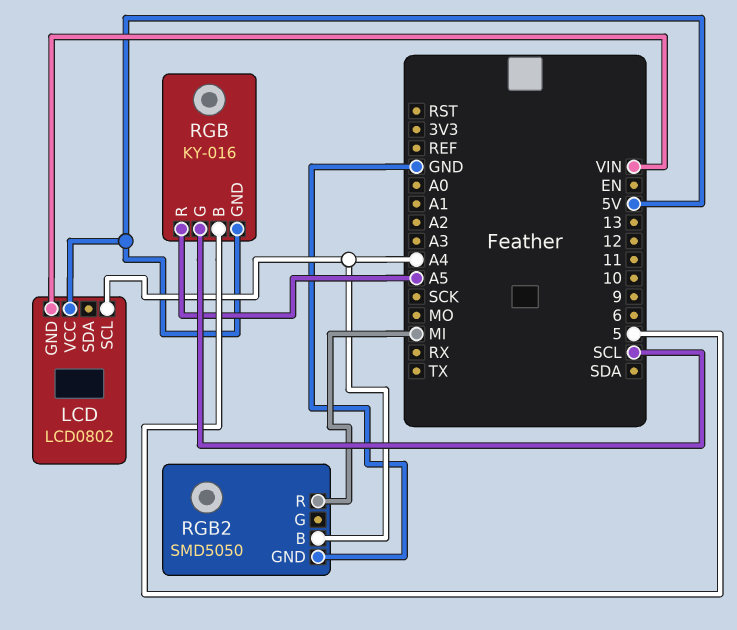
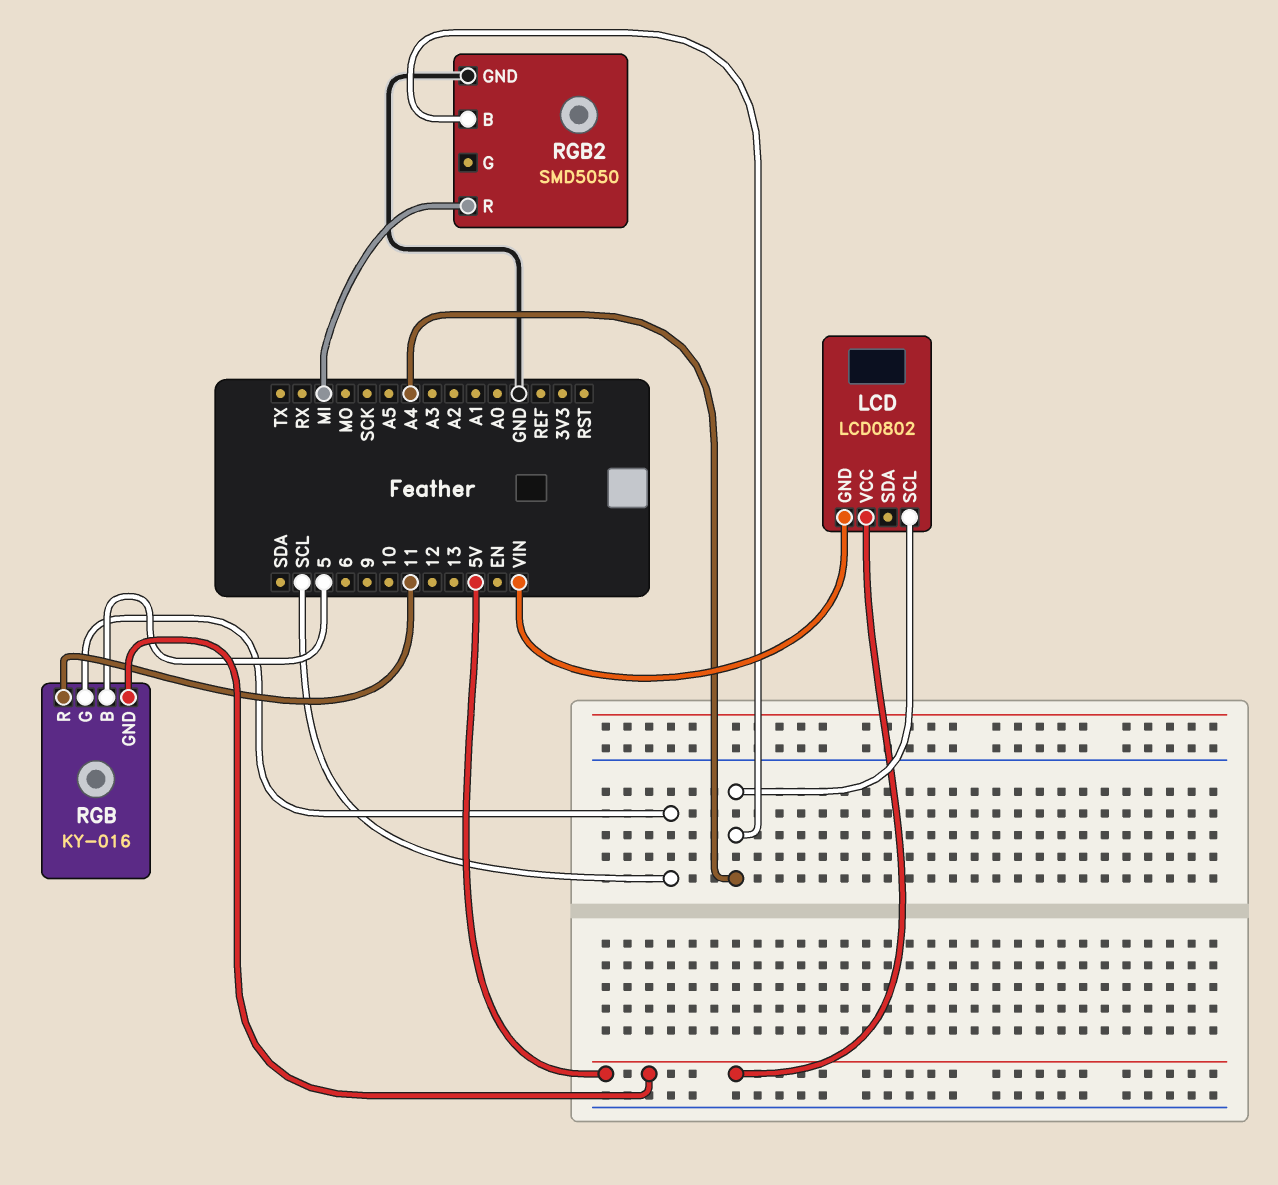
RGB pin R: A5 -> 11

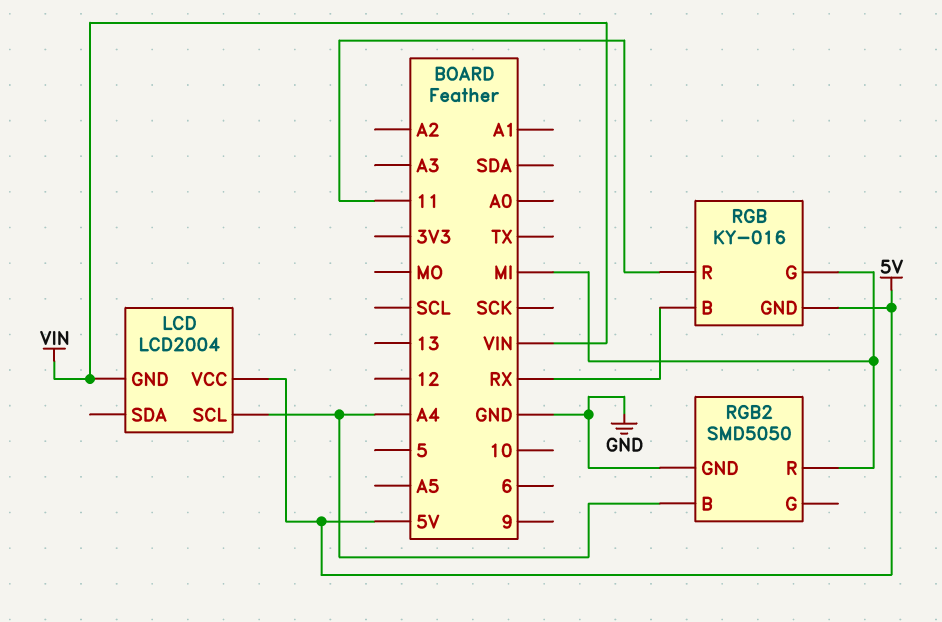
LCD: LCD0802 -> LCD2004
RGB pin B: 5 -> RX
RGB pin G: SCL -> MI

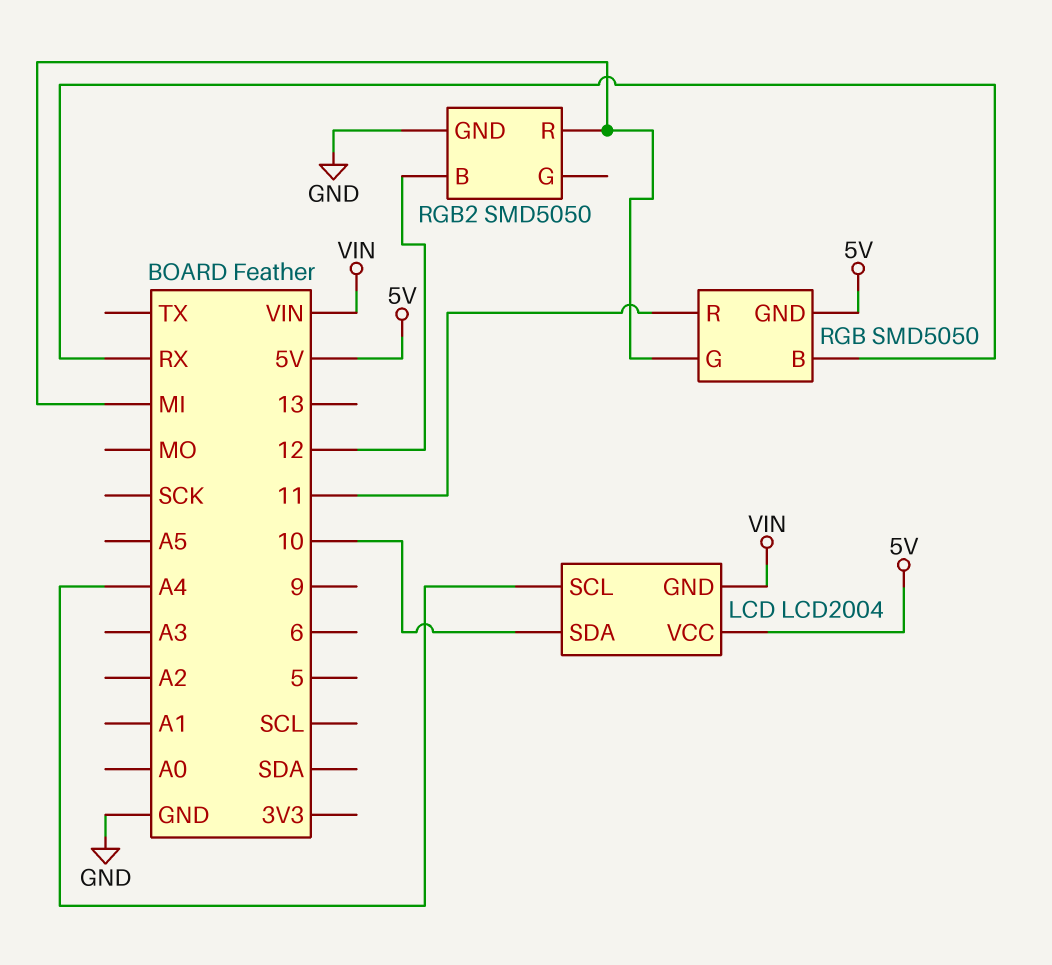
LCD pin SDA: none -> 10
RGB: KY-016 -> SMD5050
RGB2 pin B: A4 -> 12

